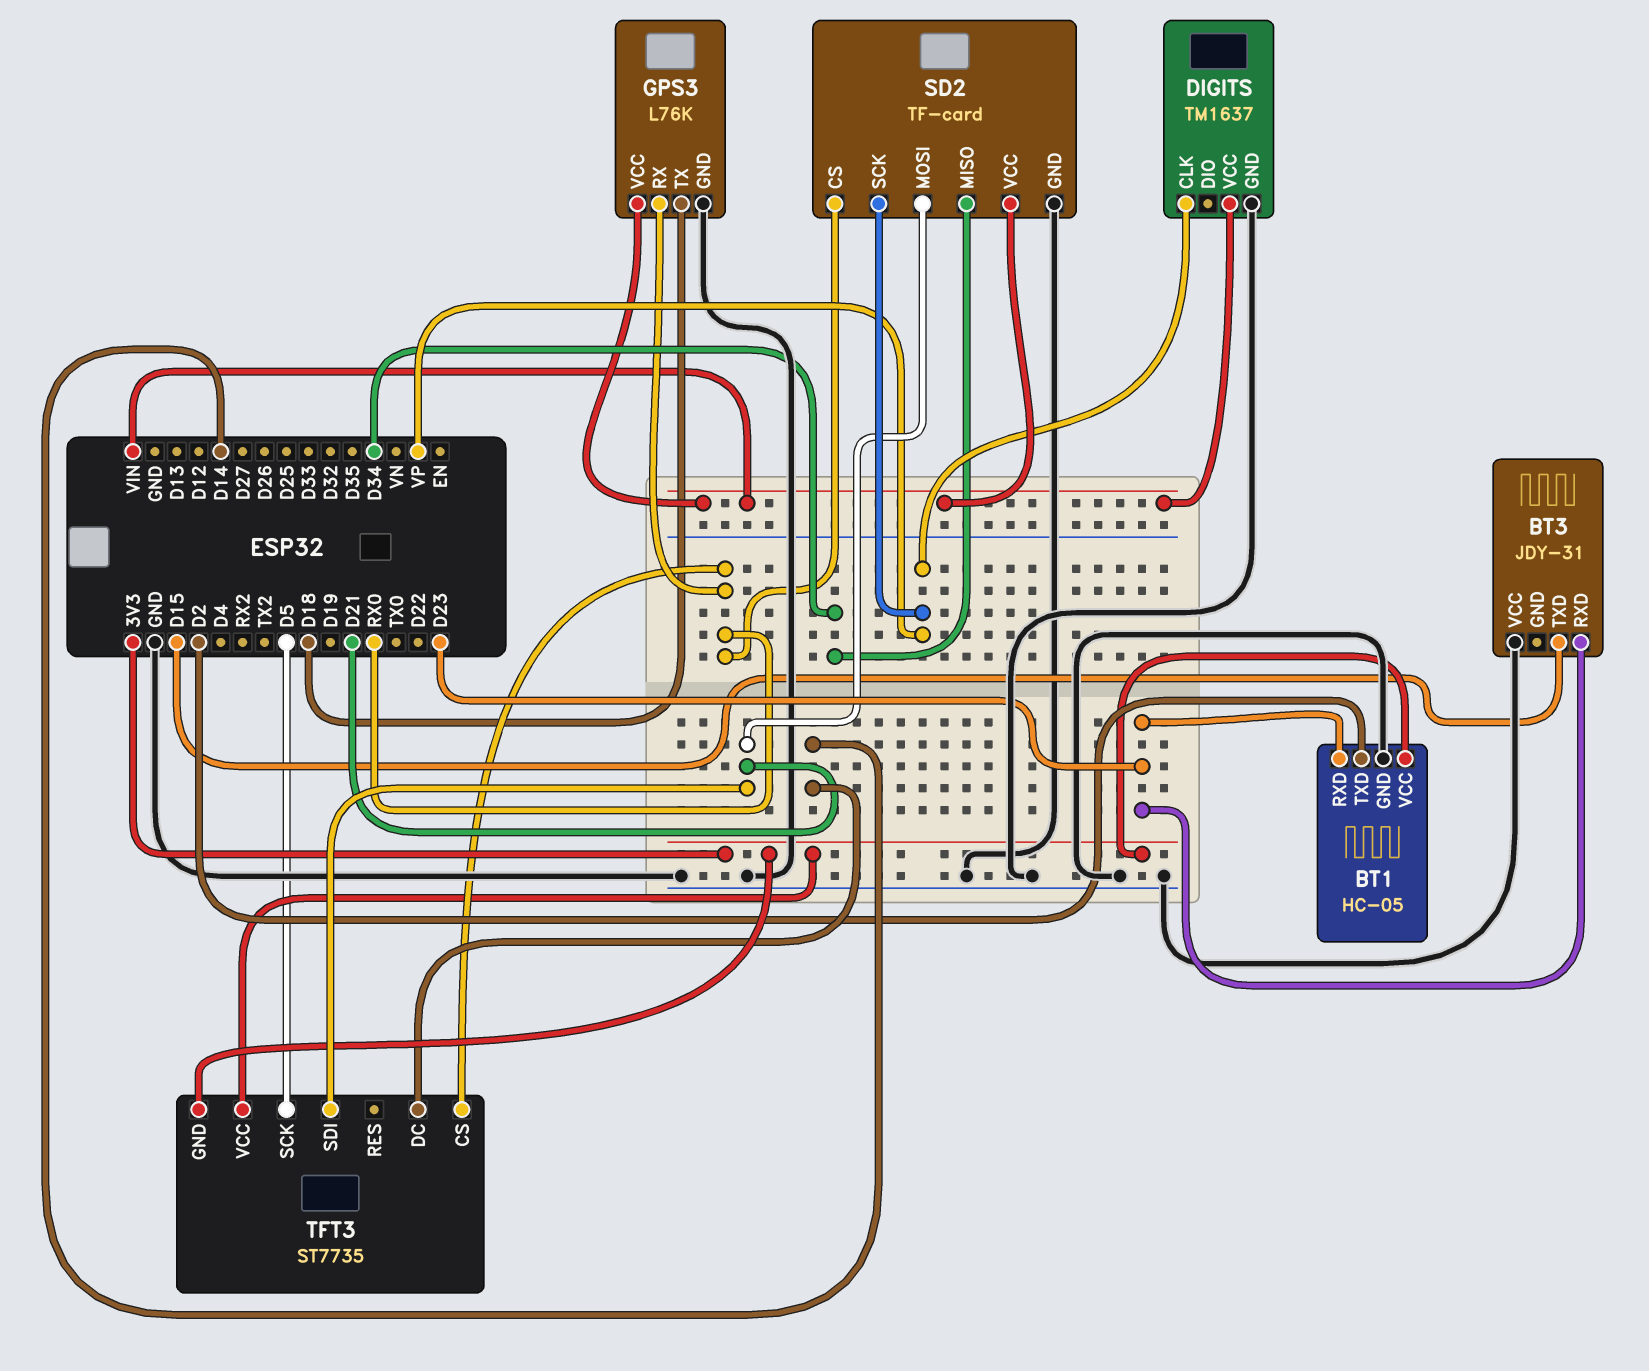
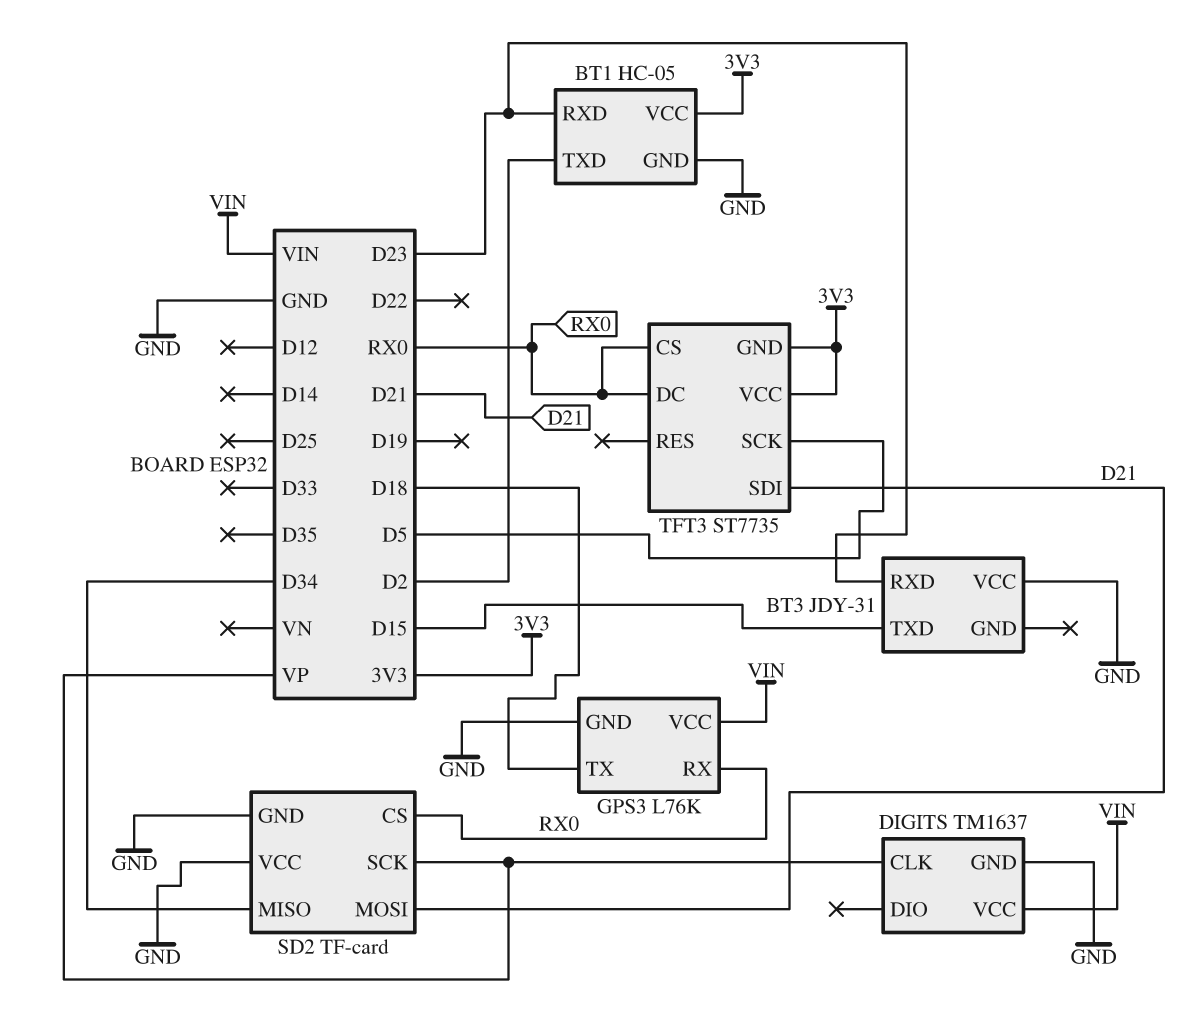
SD2 pin VCC: VIN -> GND
TFT3 pin DC: D14 -> RX0

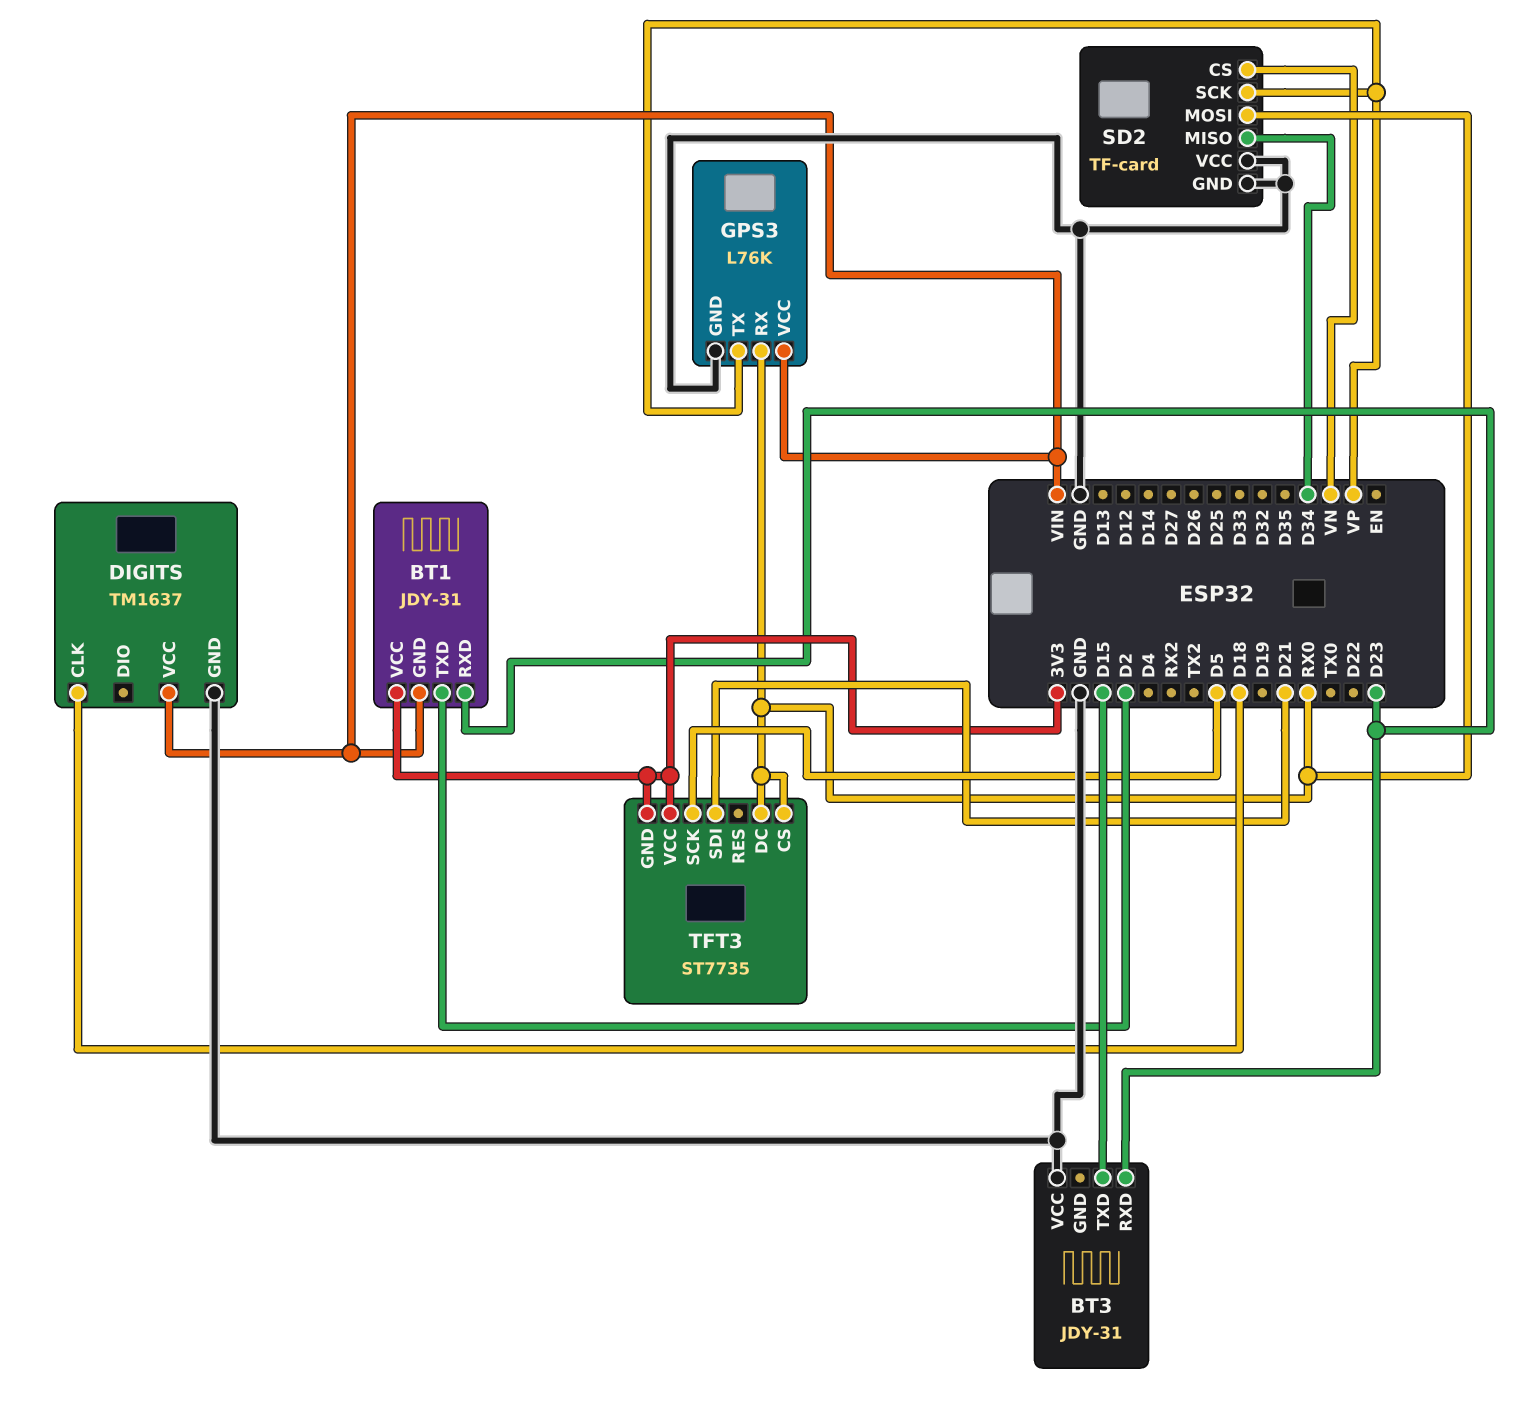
BT1: HC-05 -> JDY-31
BT1 pin GND: GND -> VIN
DIGITS pin CLK: VP -> D18
GPS3 pin TX: D18 -> VP
SD2 pin CS: RX0 -> VN
SD2 pin MOSI: D21 -> RX0

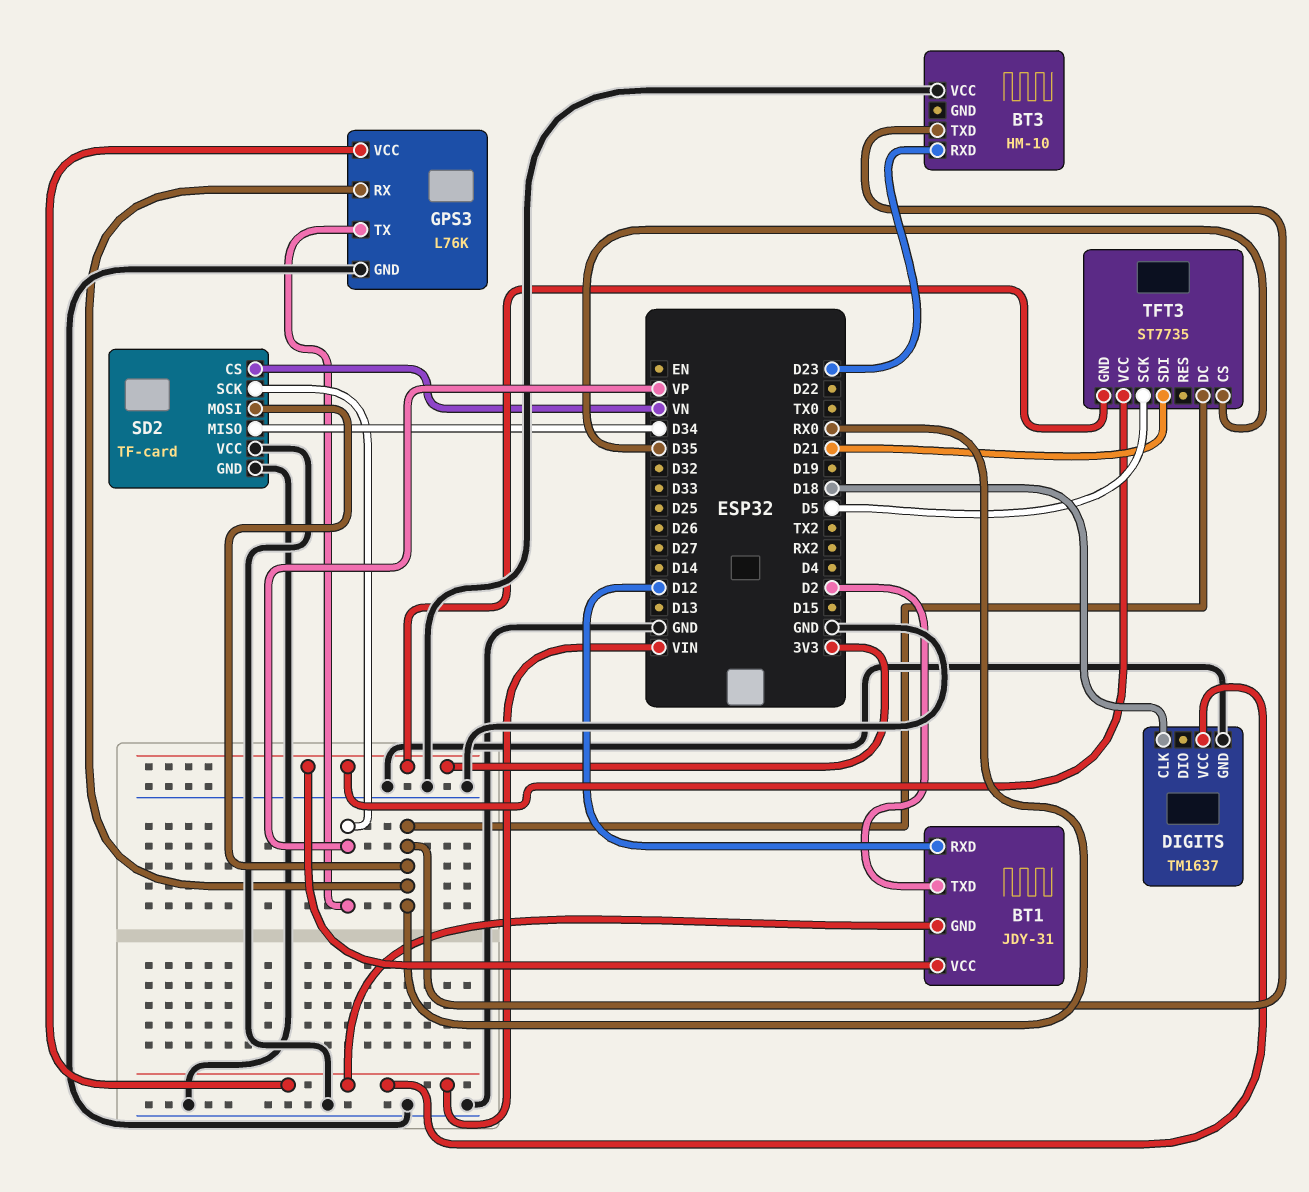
BT1 pin RXD: D23 -> D12
BT3: JDY-31 -> HM-10
BT3 pin TXD: D15 -> RX0
TFT3 pin CS: RX0 -> D35

